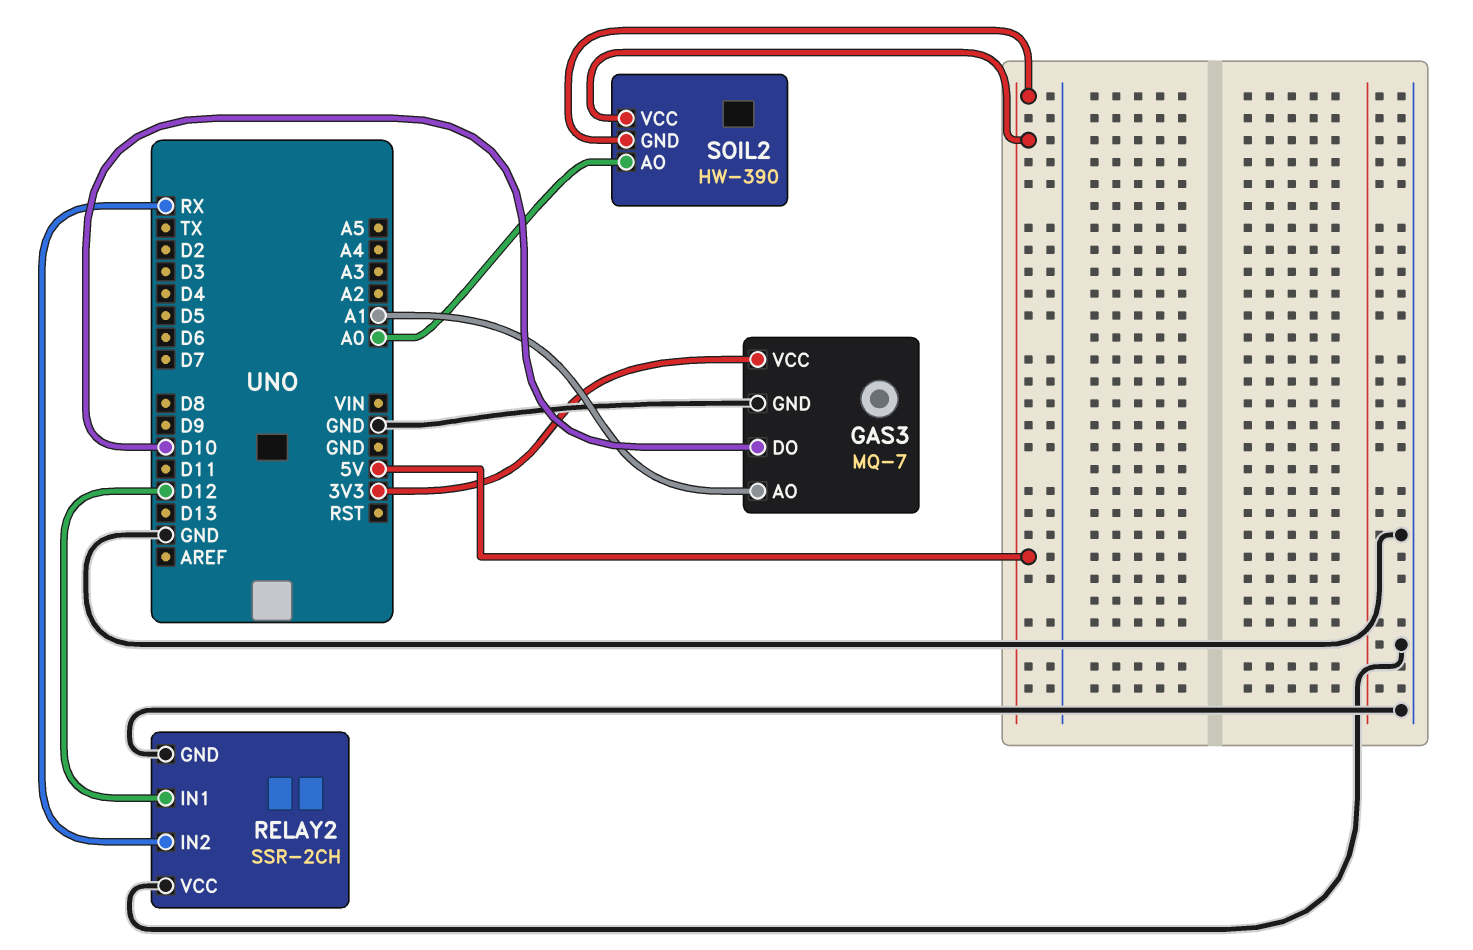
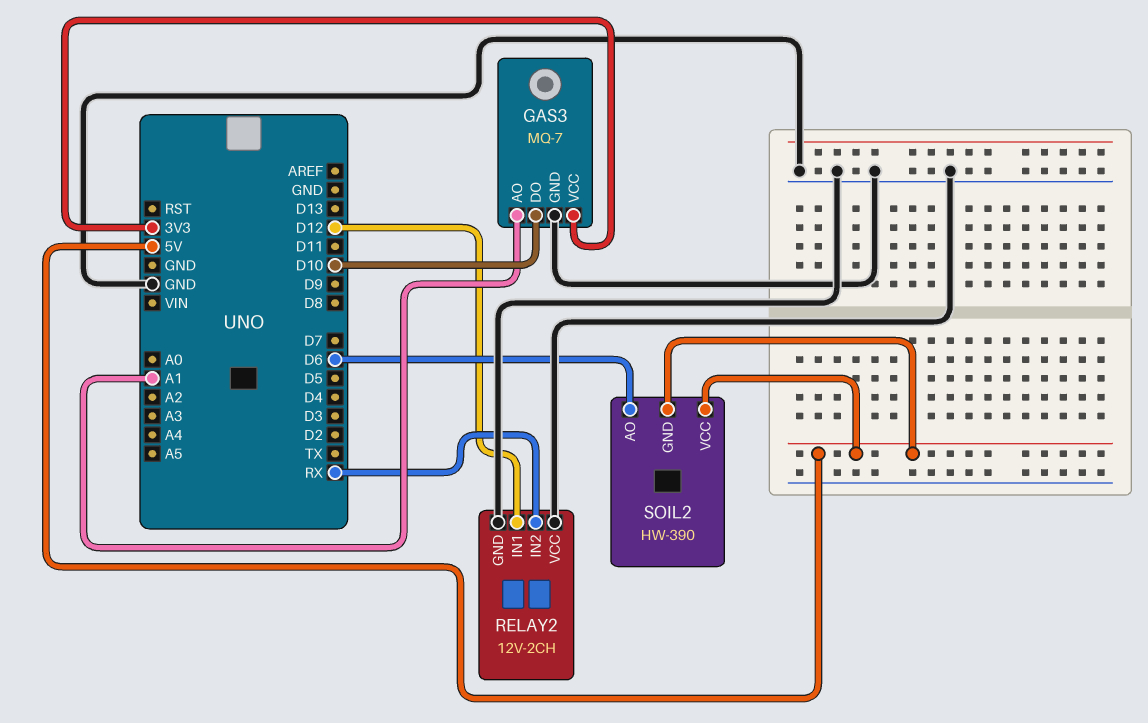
RELAY2: SSR-2CH -> 12V-2CH
SOIL2 pin AO: A0 -> D6

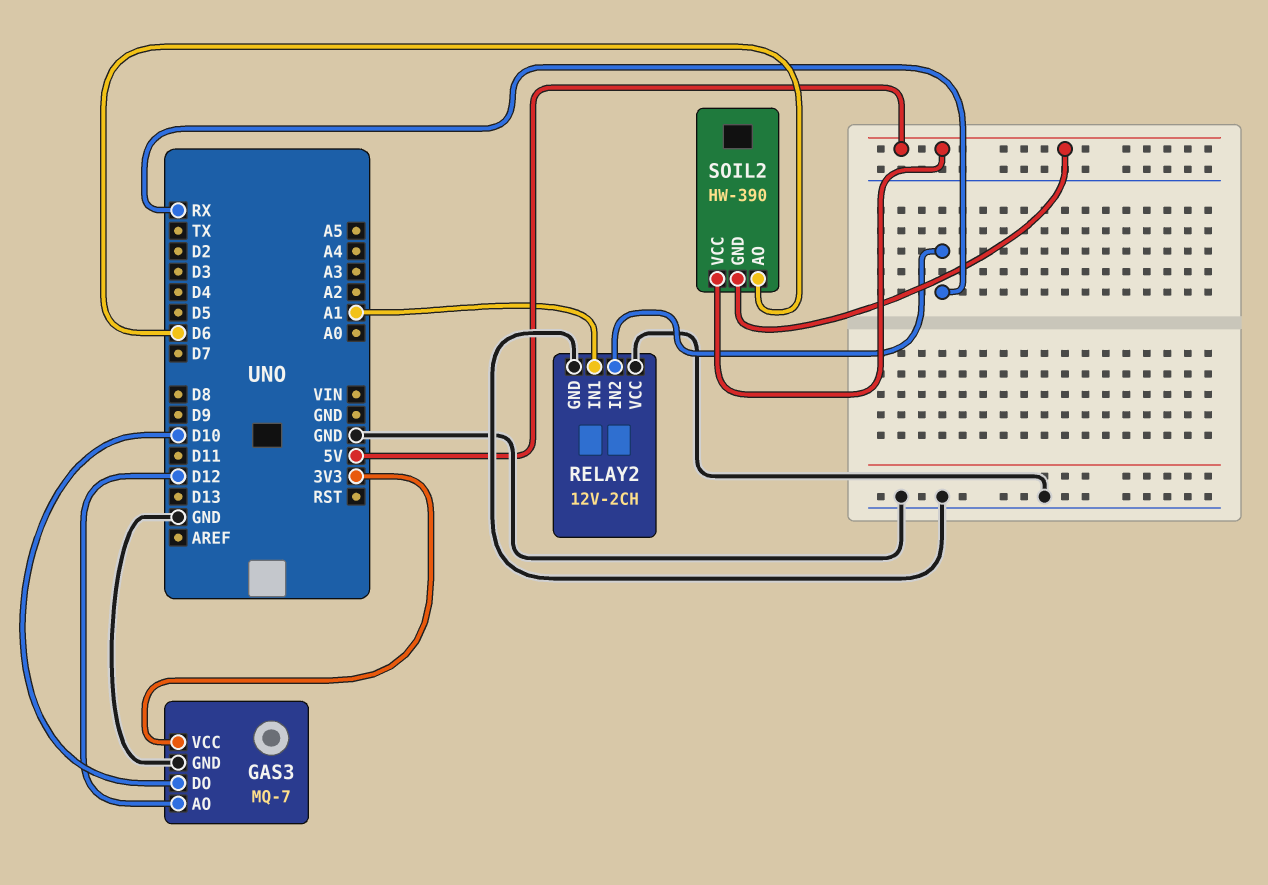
GAS3 pin AO: A1 -> D12
RELAY2 pin IN1: D12 -> A1

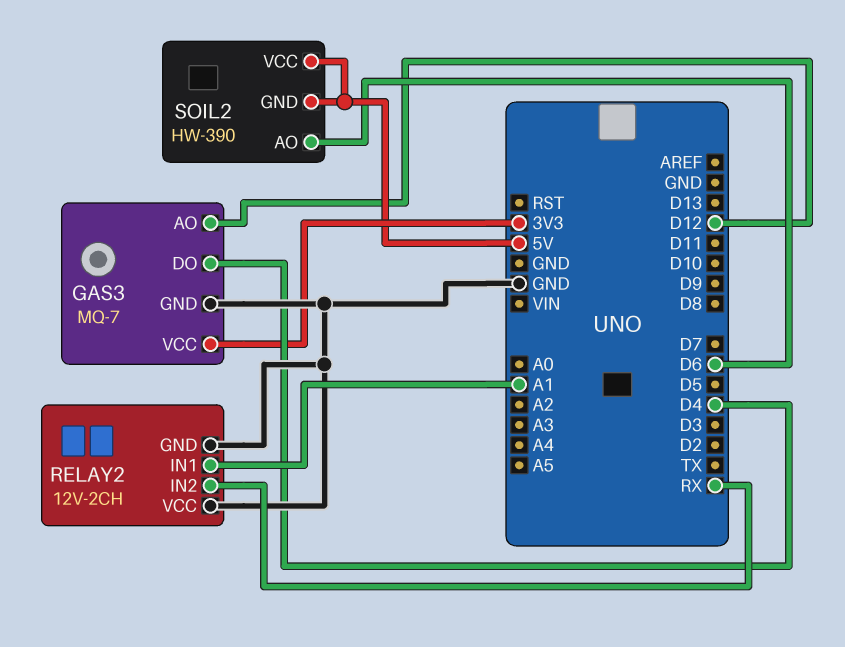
GAS3 pin DO: D10 -> D4

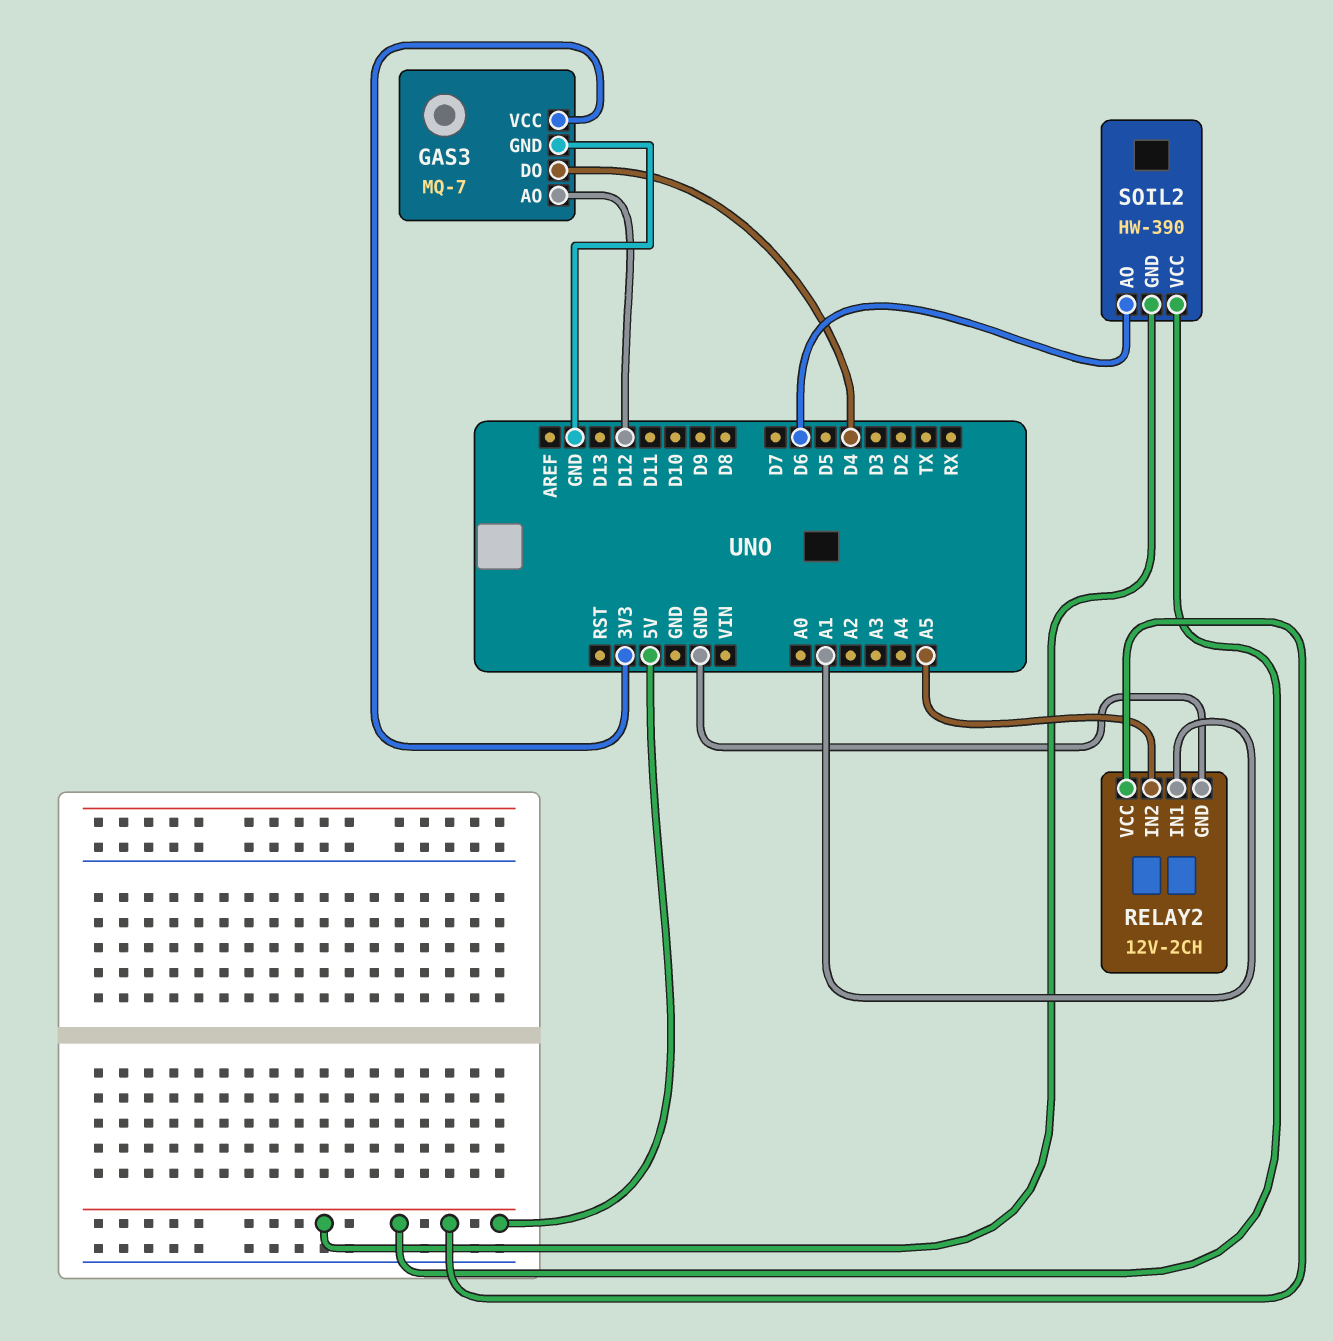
RELAY2 pin IN2: RX -> A5
RELAY2 pin VCC: GND -> 5V

